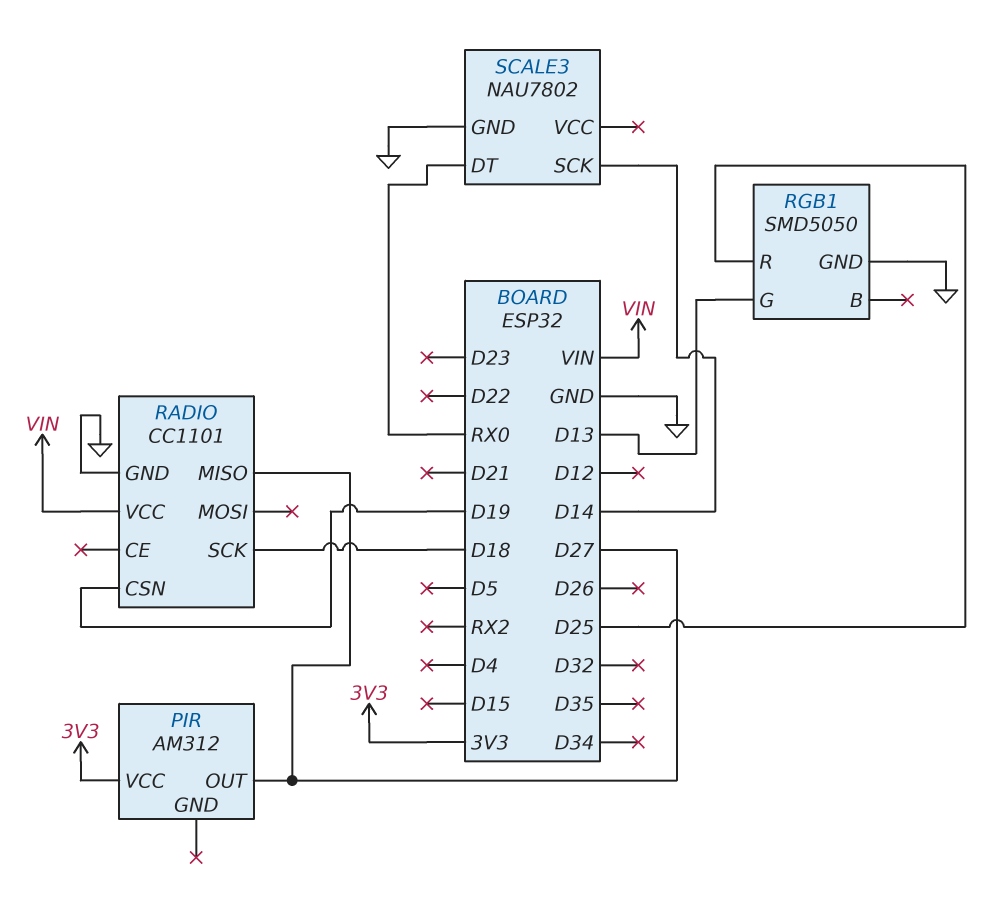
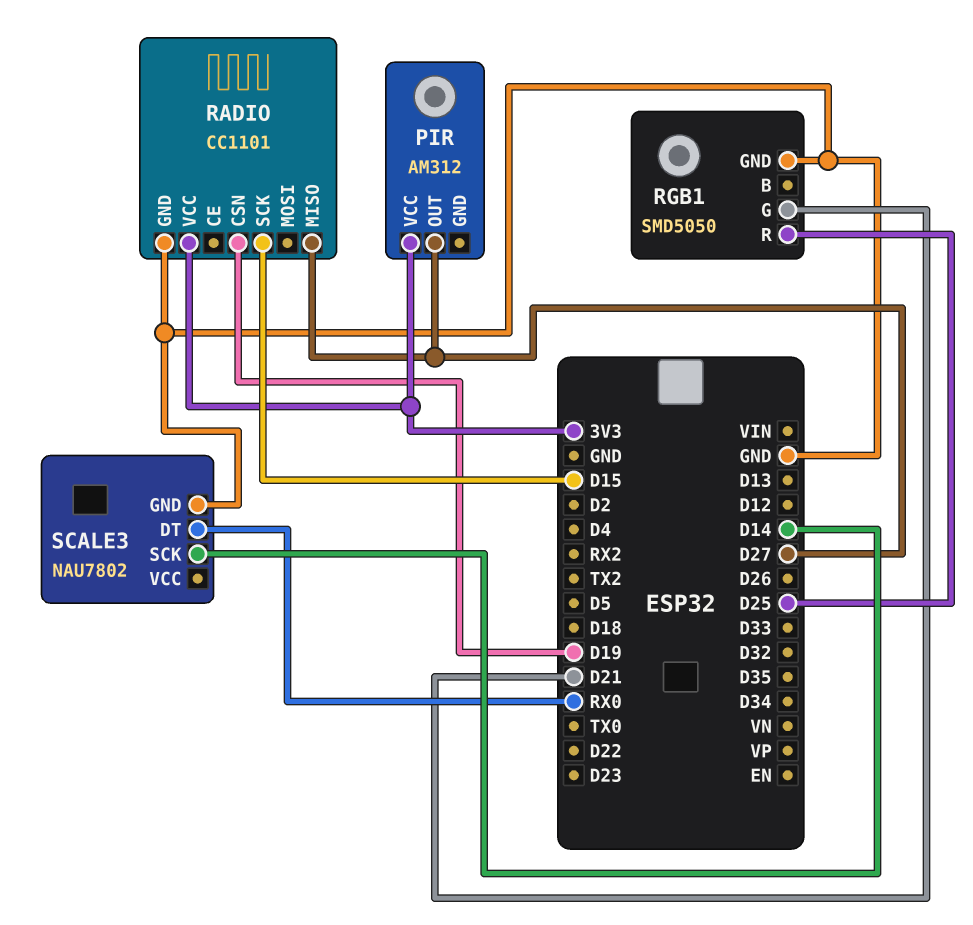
RADIO pin SCK: D18 -> D15
RADIO pin VCC: VIN -> 3V3
RGB1 pin G: D13 -> D21

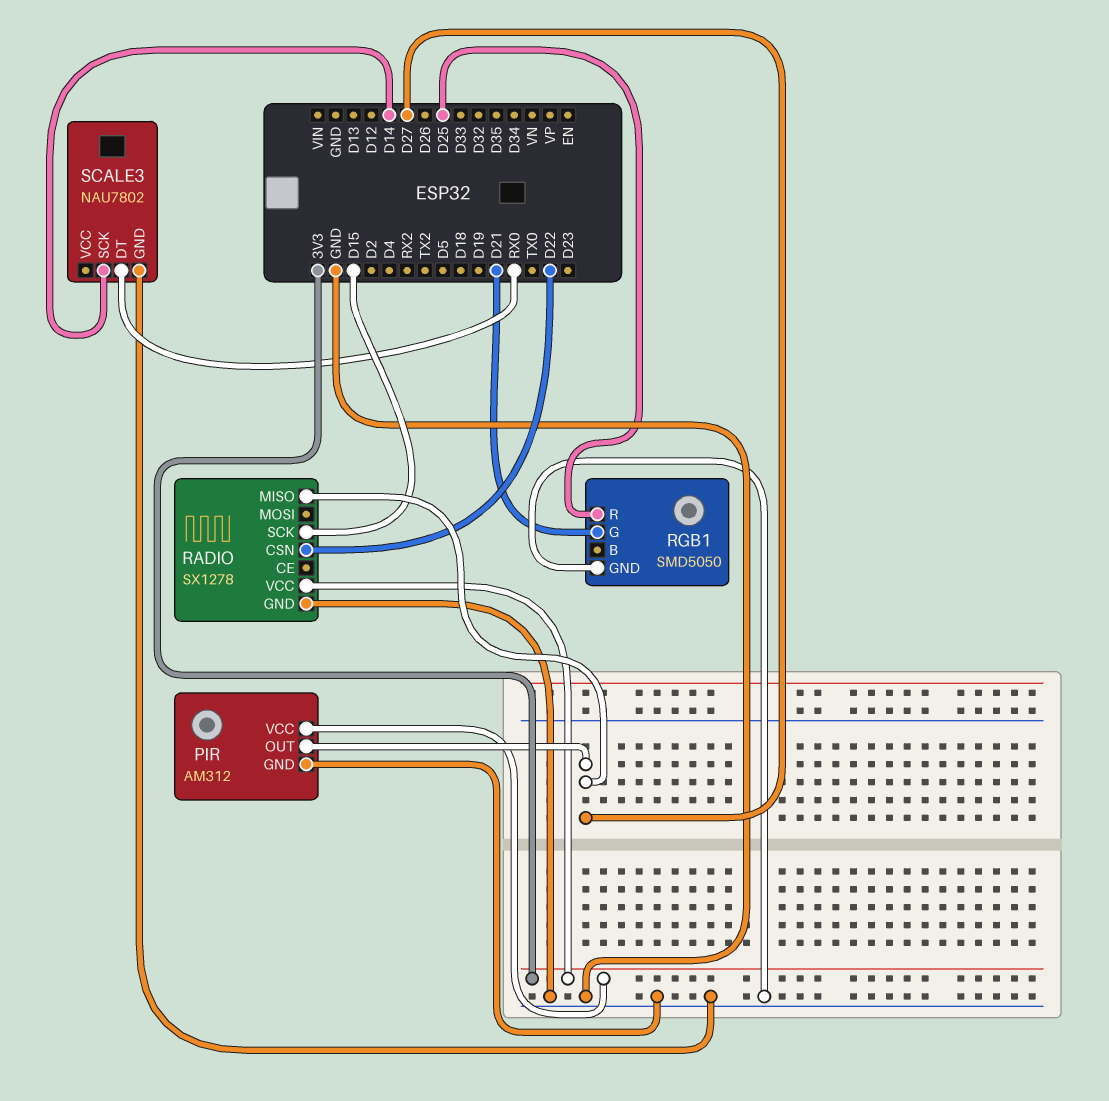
PIR pin GND: none -> GND
RADIO: CC1101 -> SX1278
RADIO pin CSN: D19 -> D22

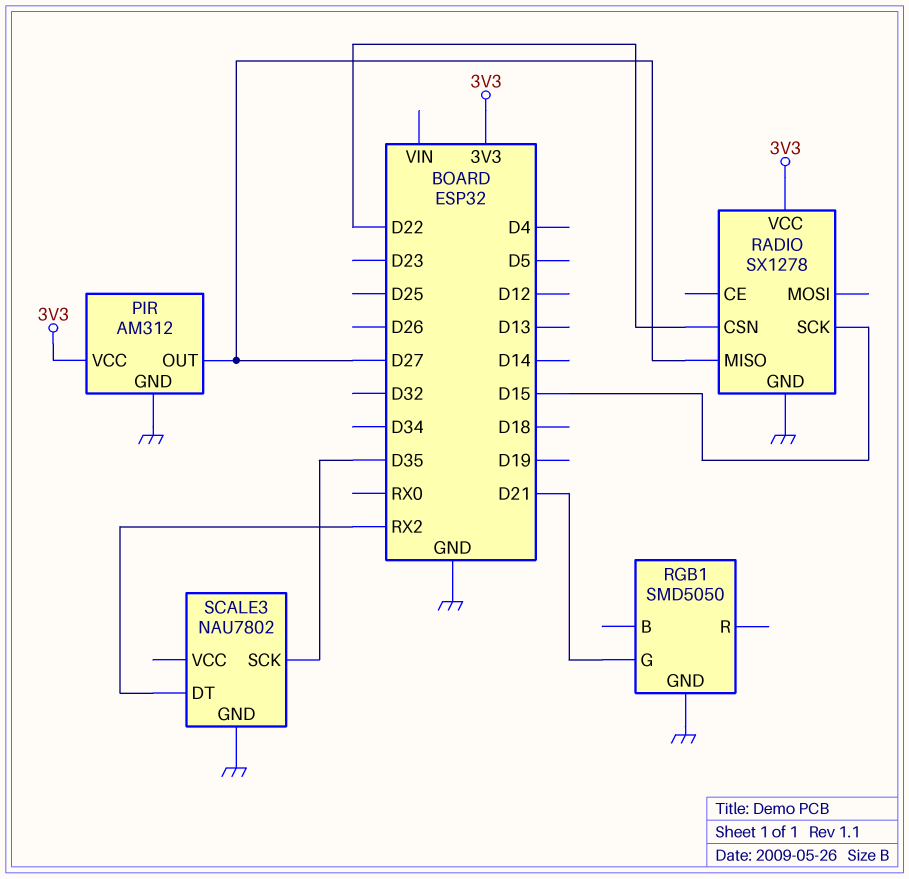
RGB1 pin R: D25 -> none
SCALE3 pin DT: RX0 -> RX2
SCALE3 pin SCK: D14 -> D35

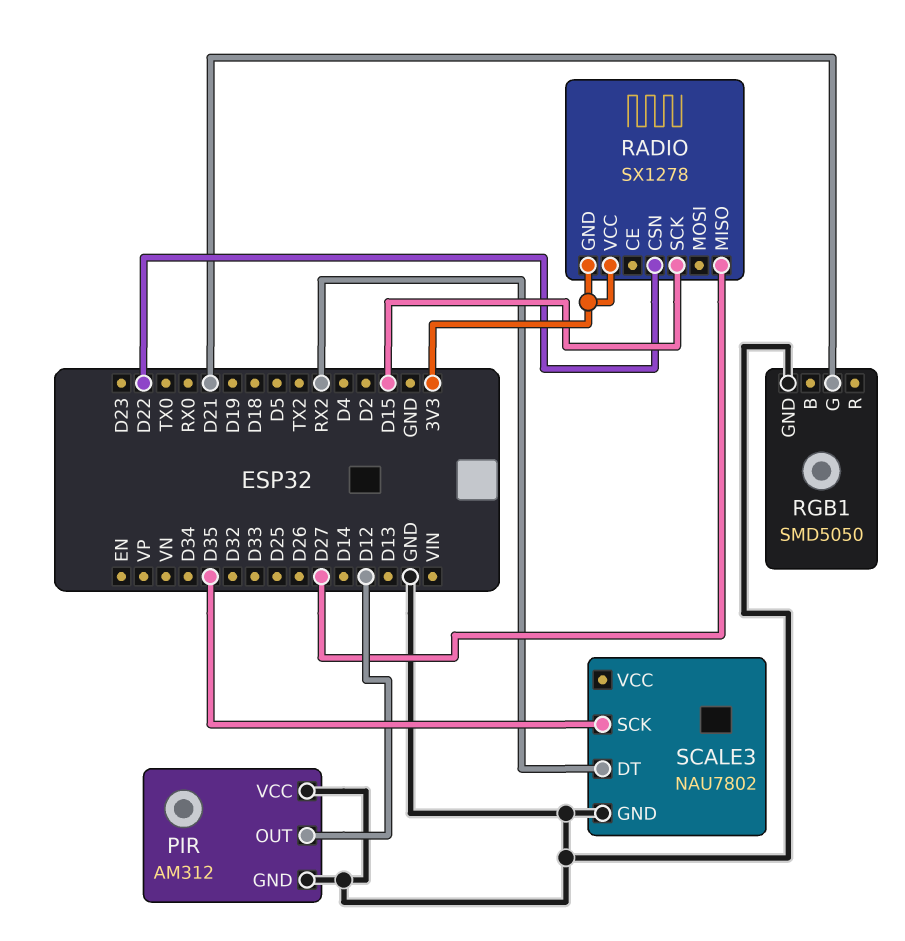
PIR pin OUT: D27 -> D12
PIR pin VCC: 3V3 -> GND
RADIO pin GND: GND -> 3V3

